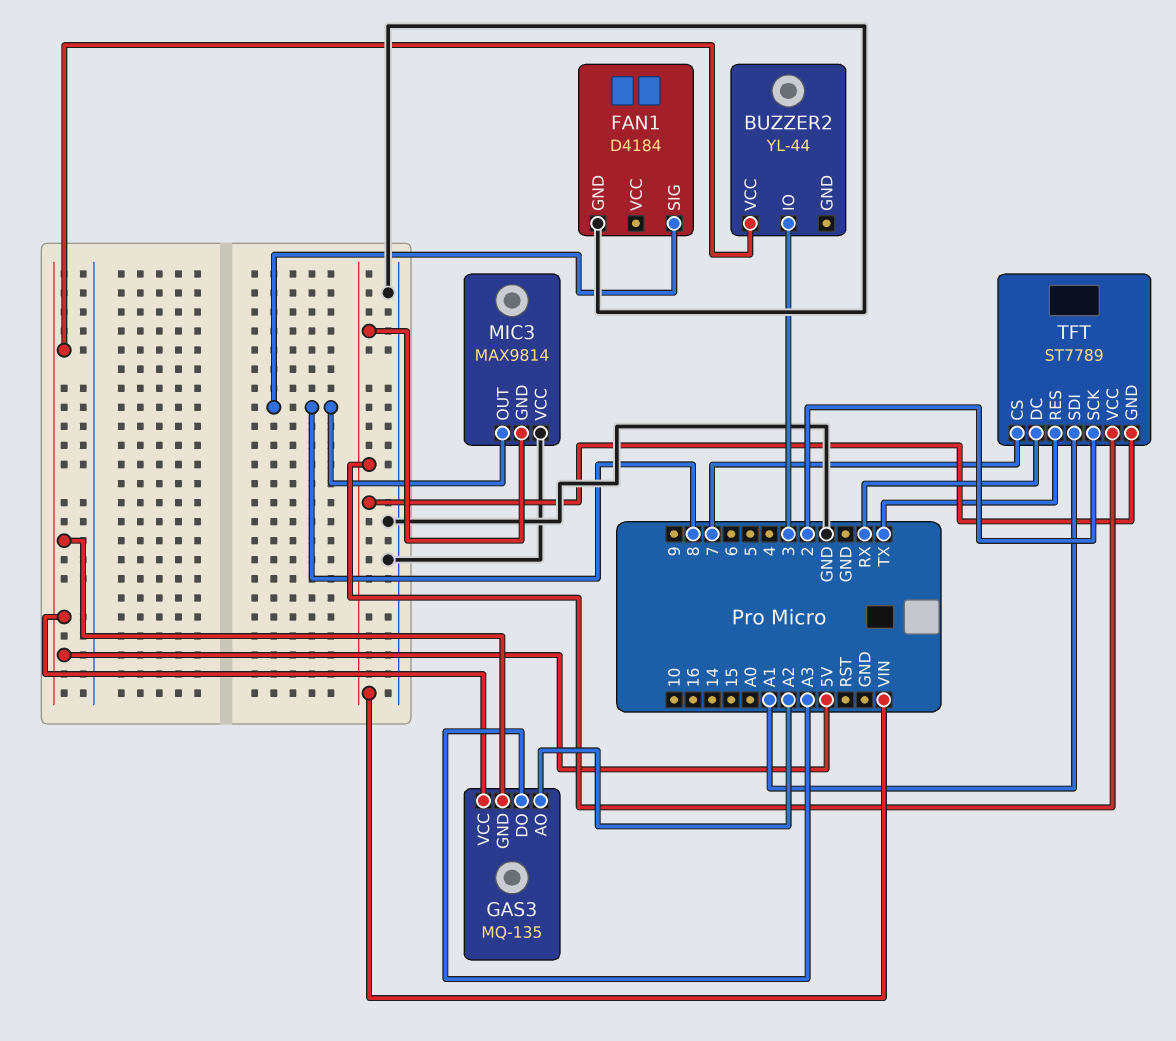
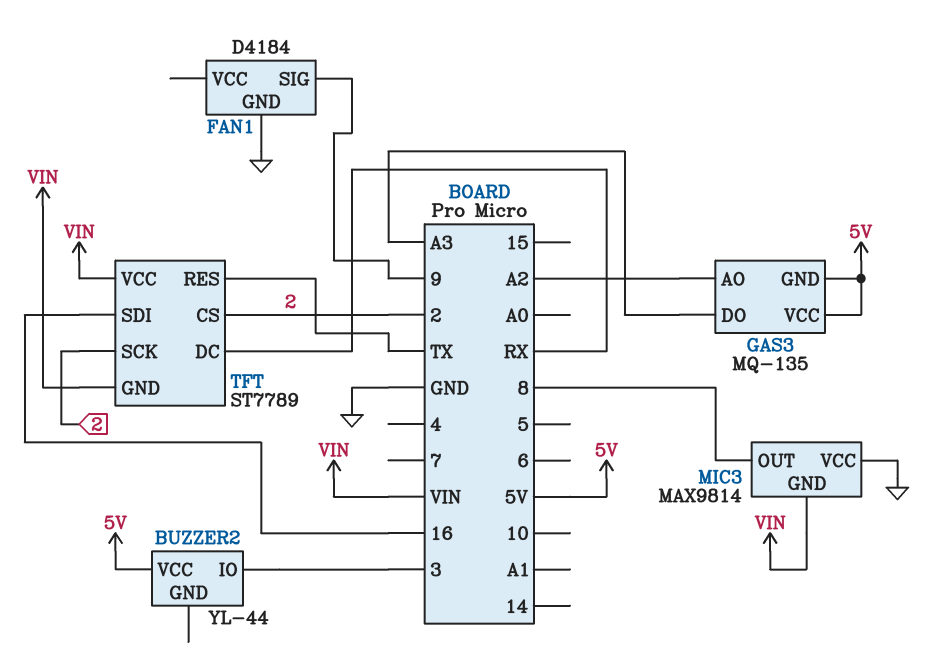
FAN1 pin SIG: 8 -> 9
TFT pin CS: 7 -> 2
TFT pin SDI: A1 -> 16

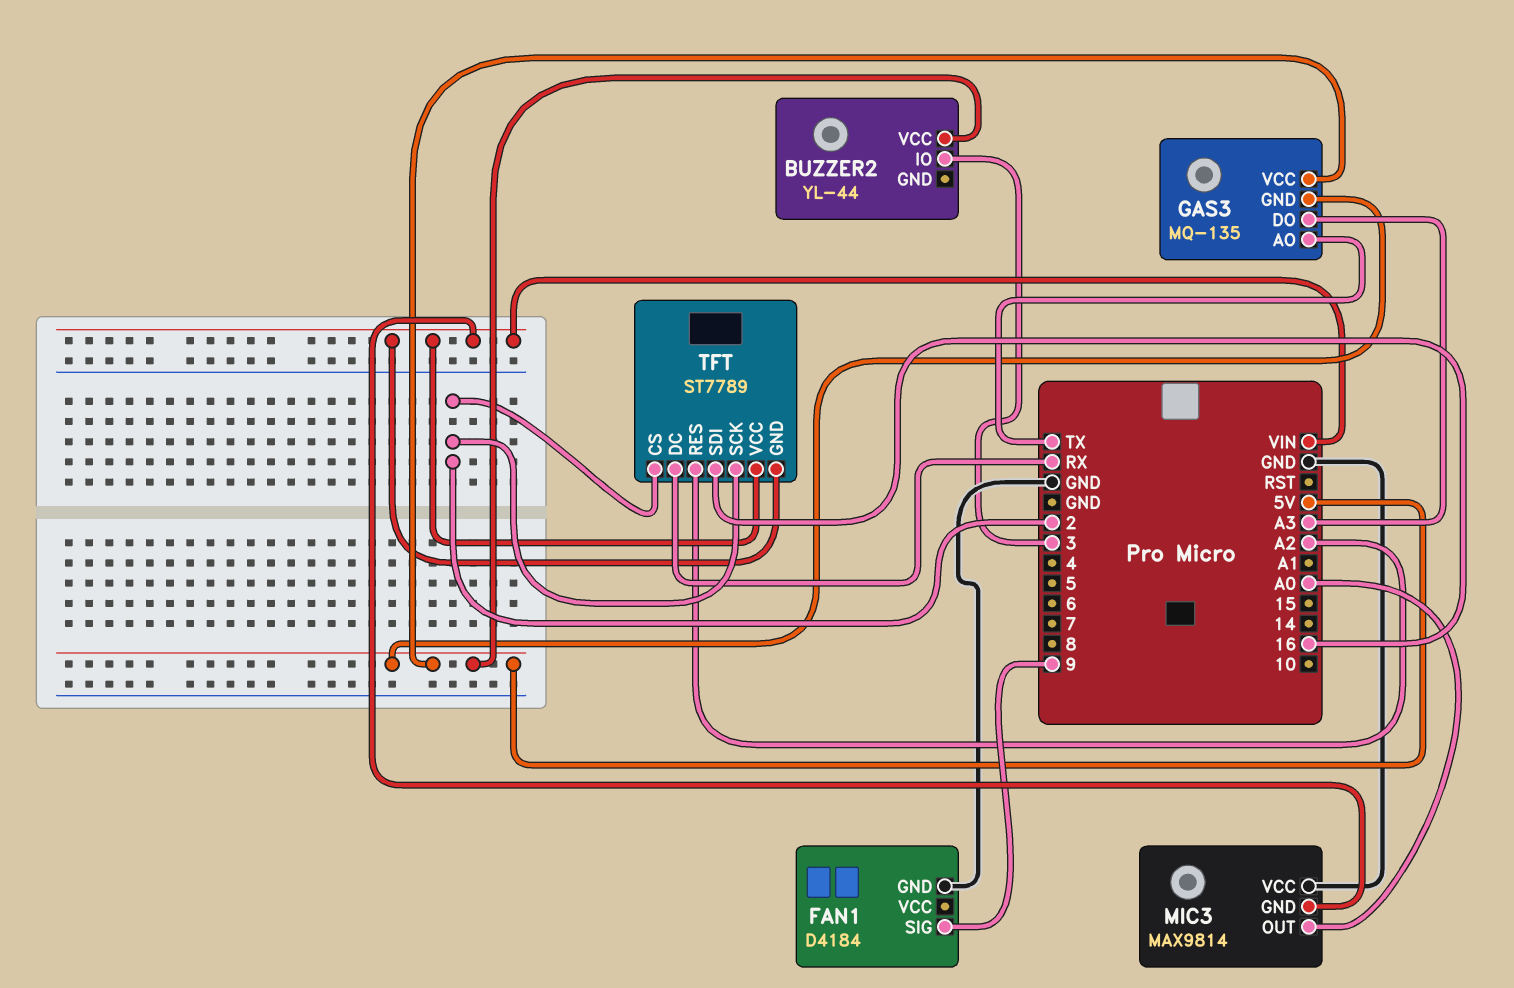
GAS3 pin AO: A2 -> TX
MIC3 pin OUT: 8 -> A0
TFT pin RES: TX -> A2

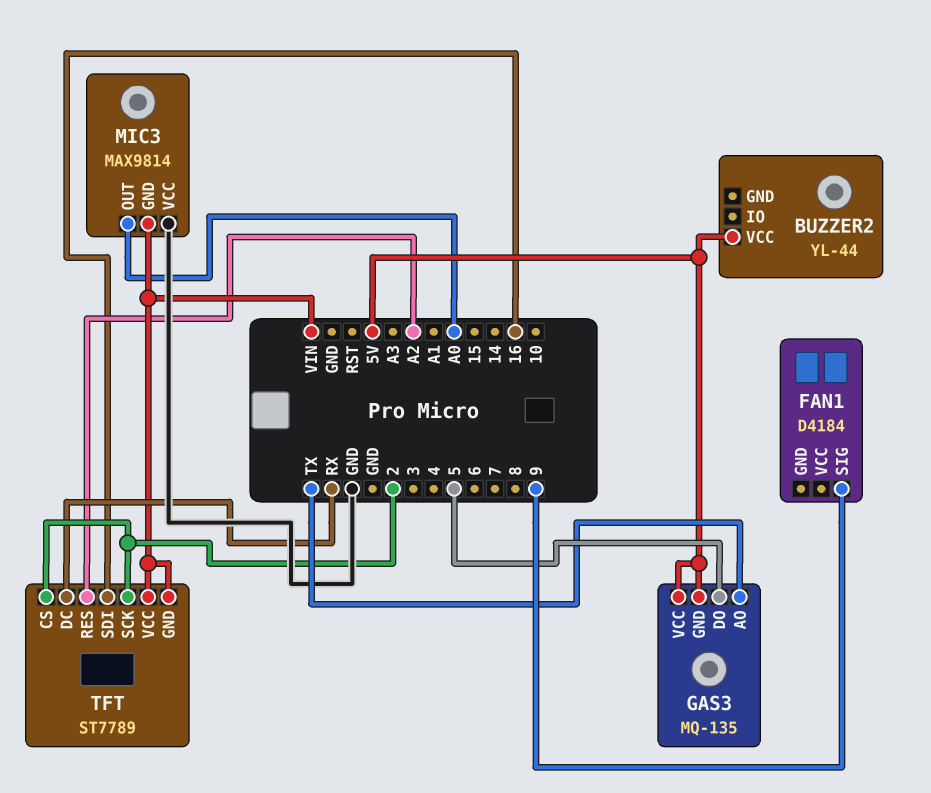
BUZZER2 pin IO: 3 -> none
FAN1 pin GND: GND -> none
GAS3 pin DO: A3 -> 5

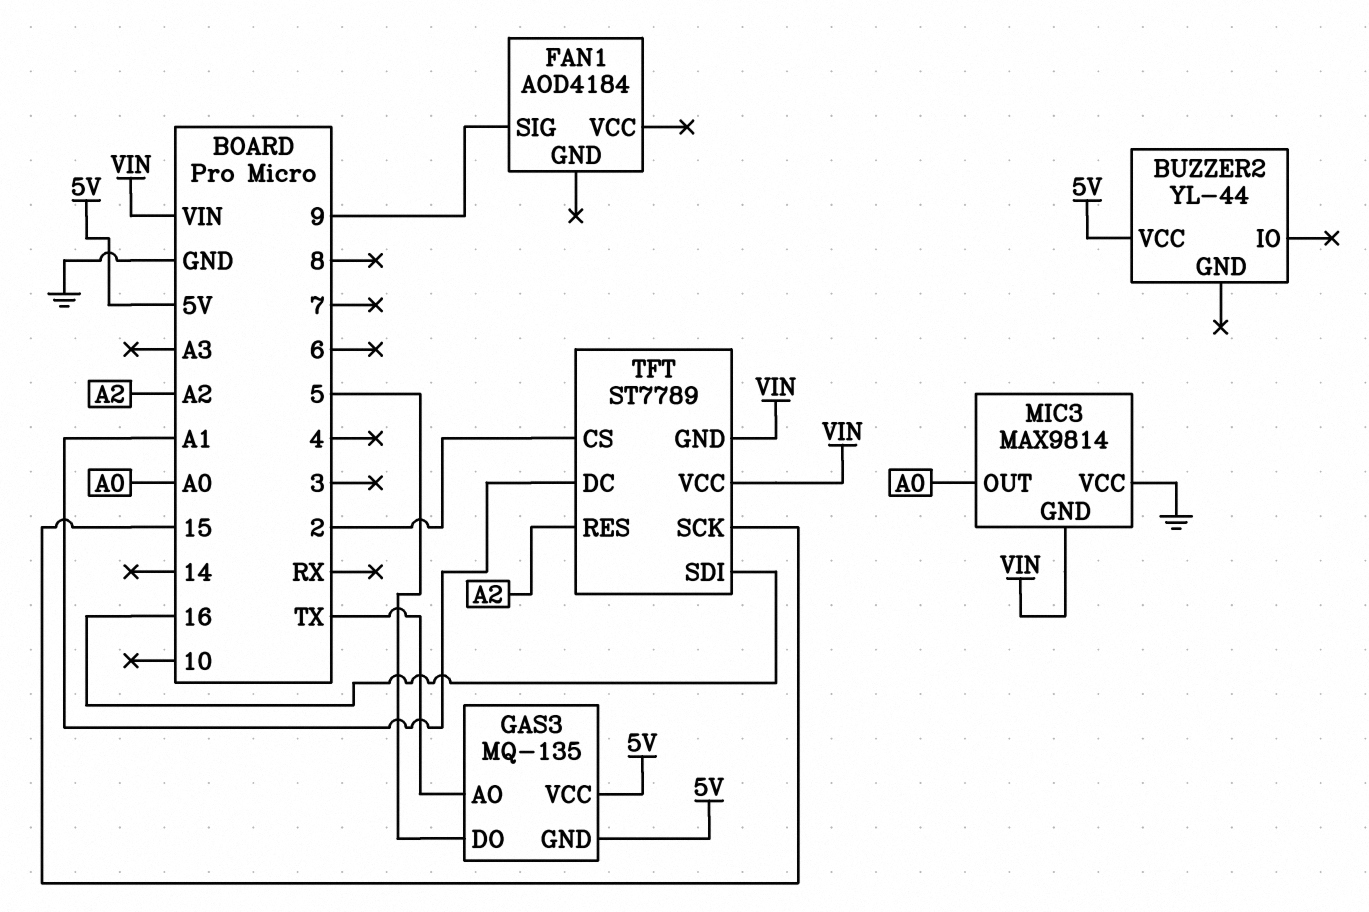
FAN1: D4184 -> AOD4184
TFT pin DC: RX -> A1
TFT pin SCK: 2 -> 15

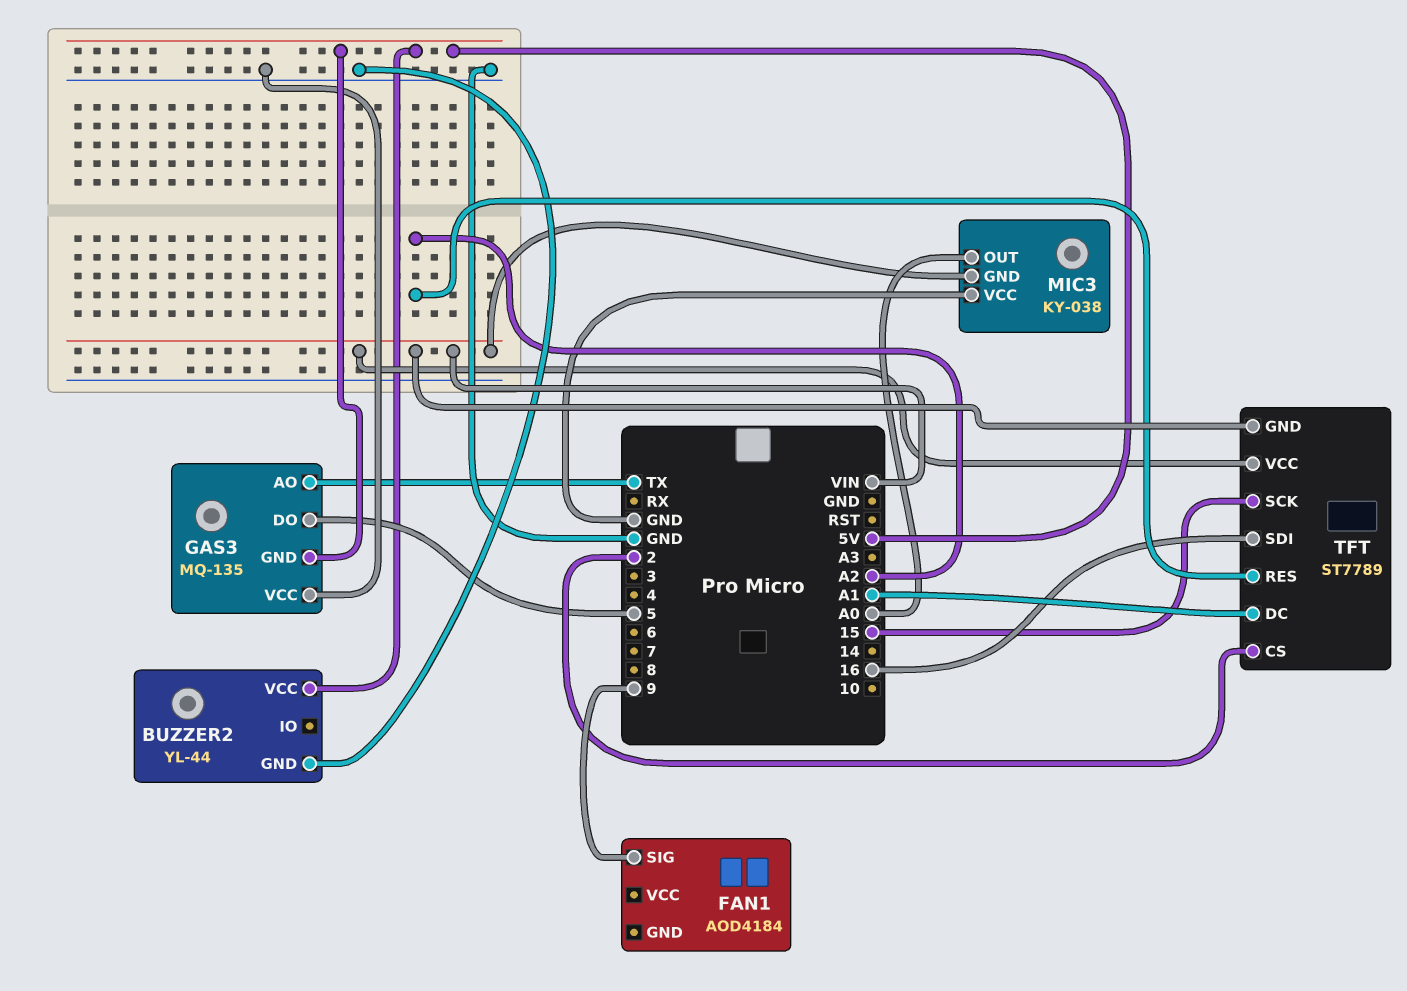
BUZZER2 pin GND: none -> GND
GAS3 pin VCC: 5V -> GND
MIC3: MAX9814 -> KY-038

